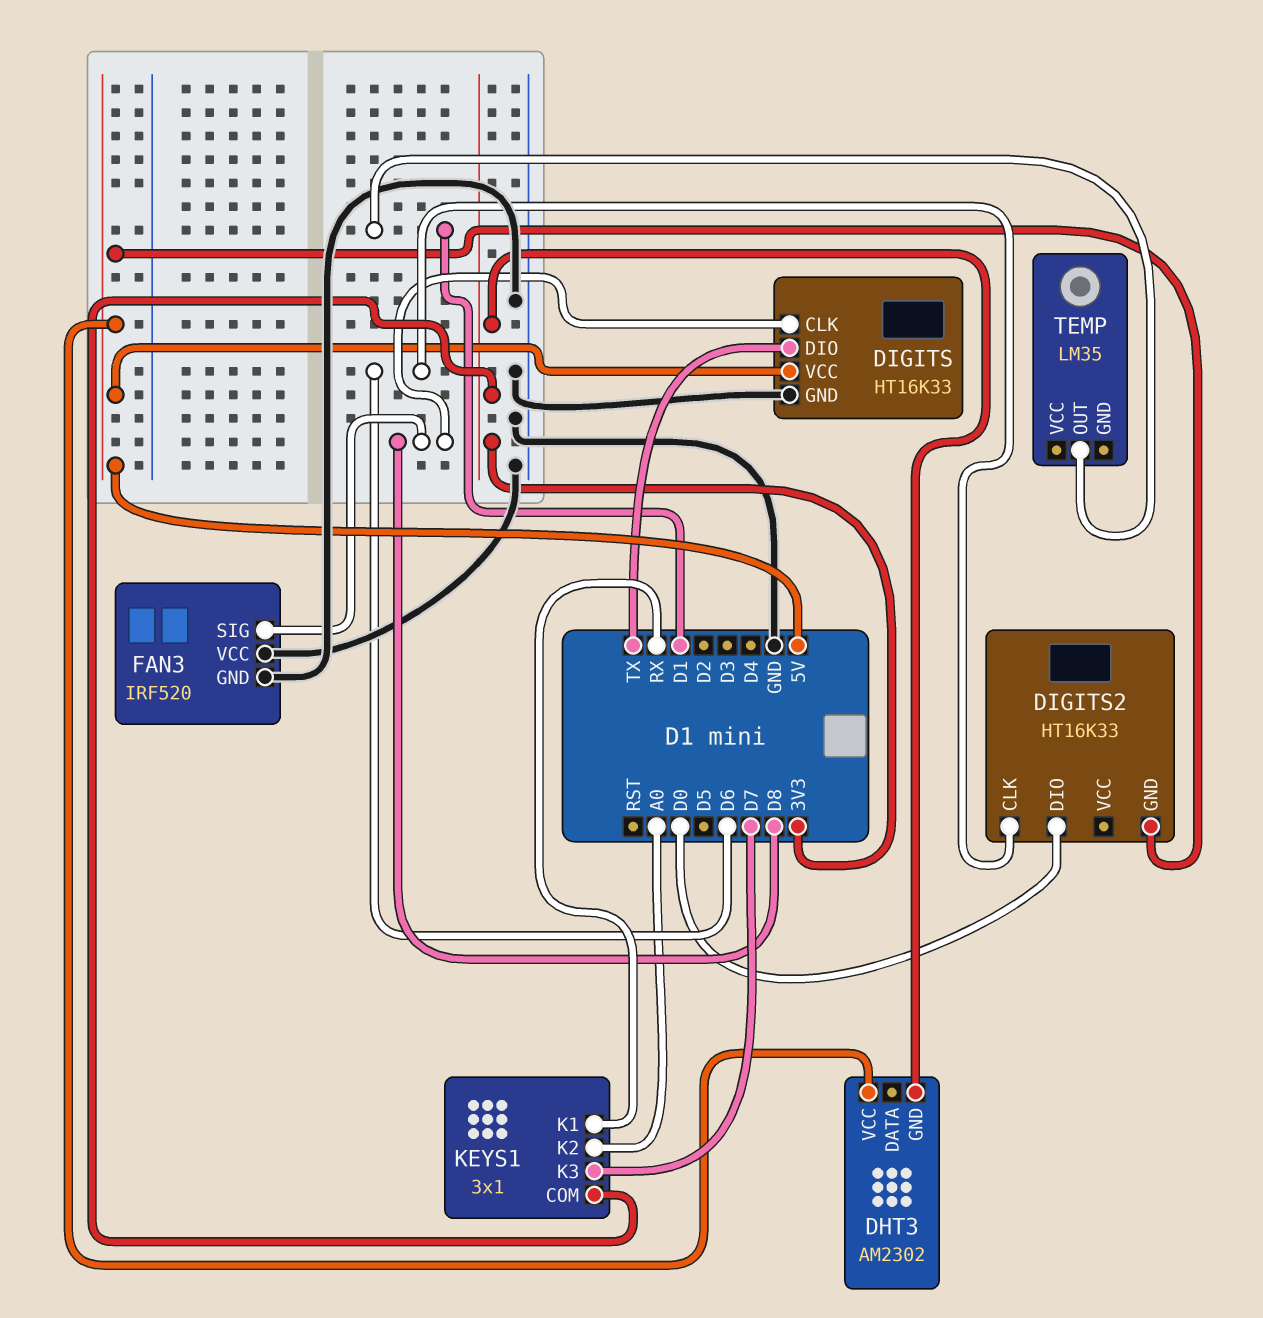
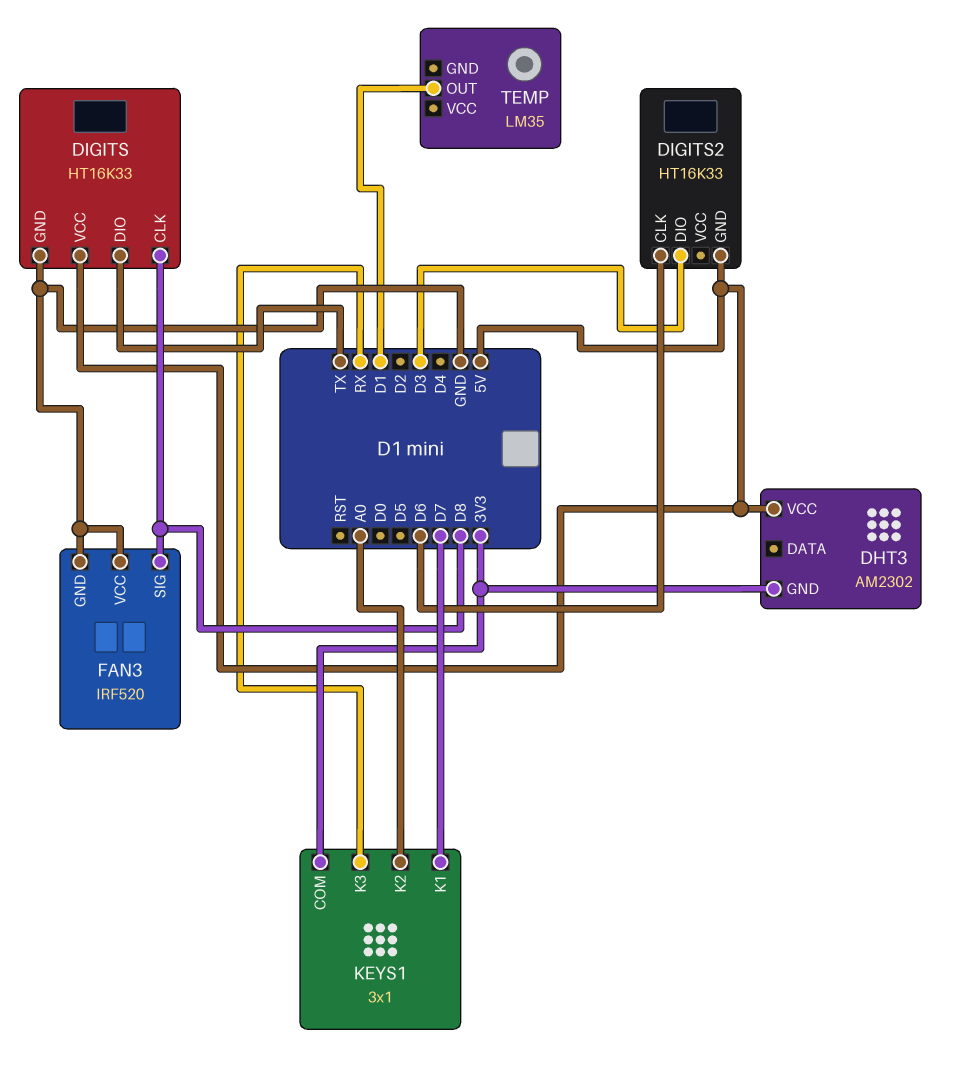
DIGITS2 pin DIO: D0 -> D3
KEYS1 pin K1: RX -> D7
KEYS1 pin K3: D7 -> RX

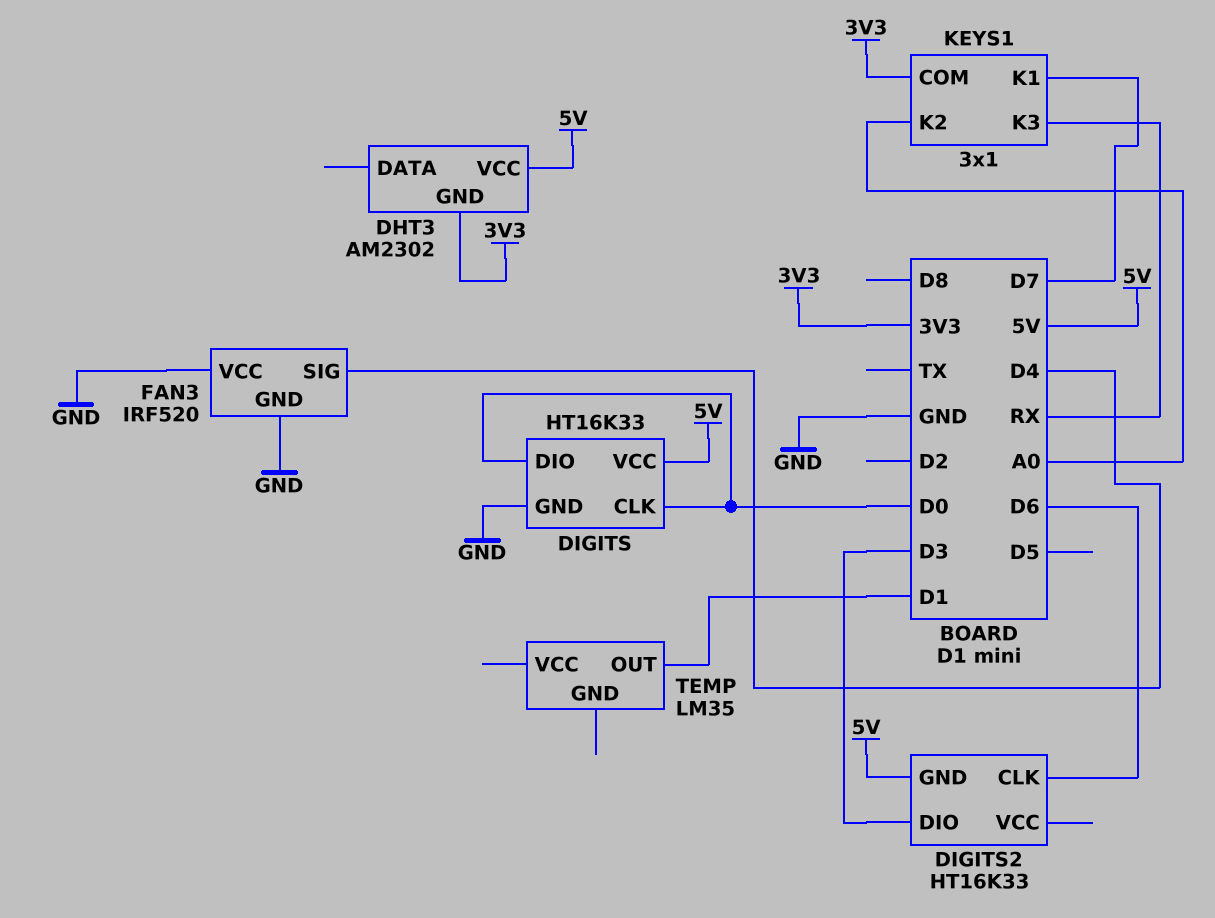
DIGITS pin CLK: D8 -> D0
DIGITS pin DIO: TX -> D0
FAN3 pin SIG: D8 -> D4

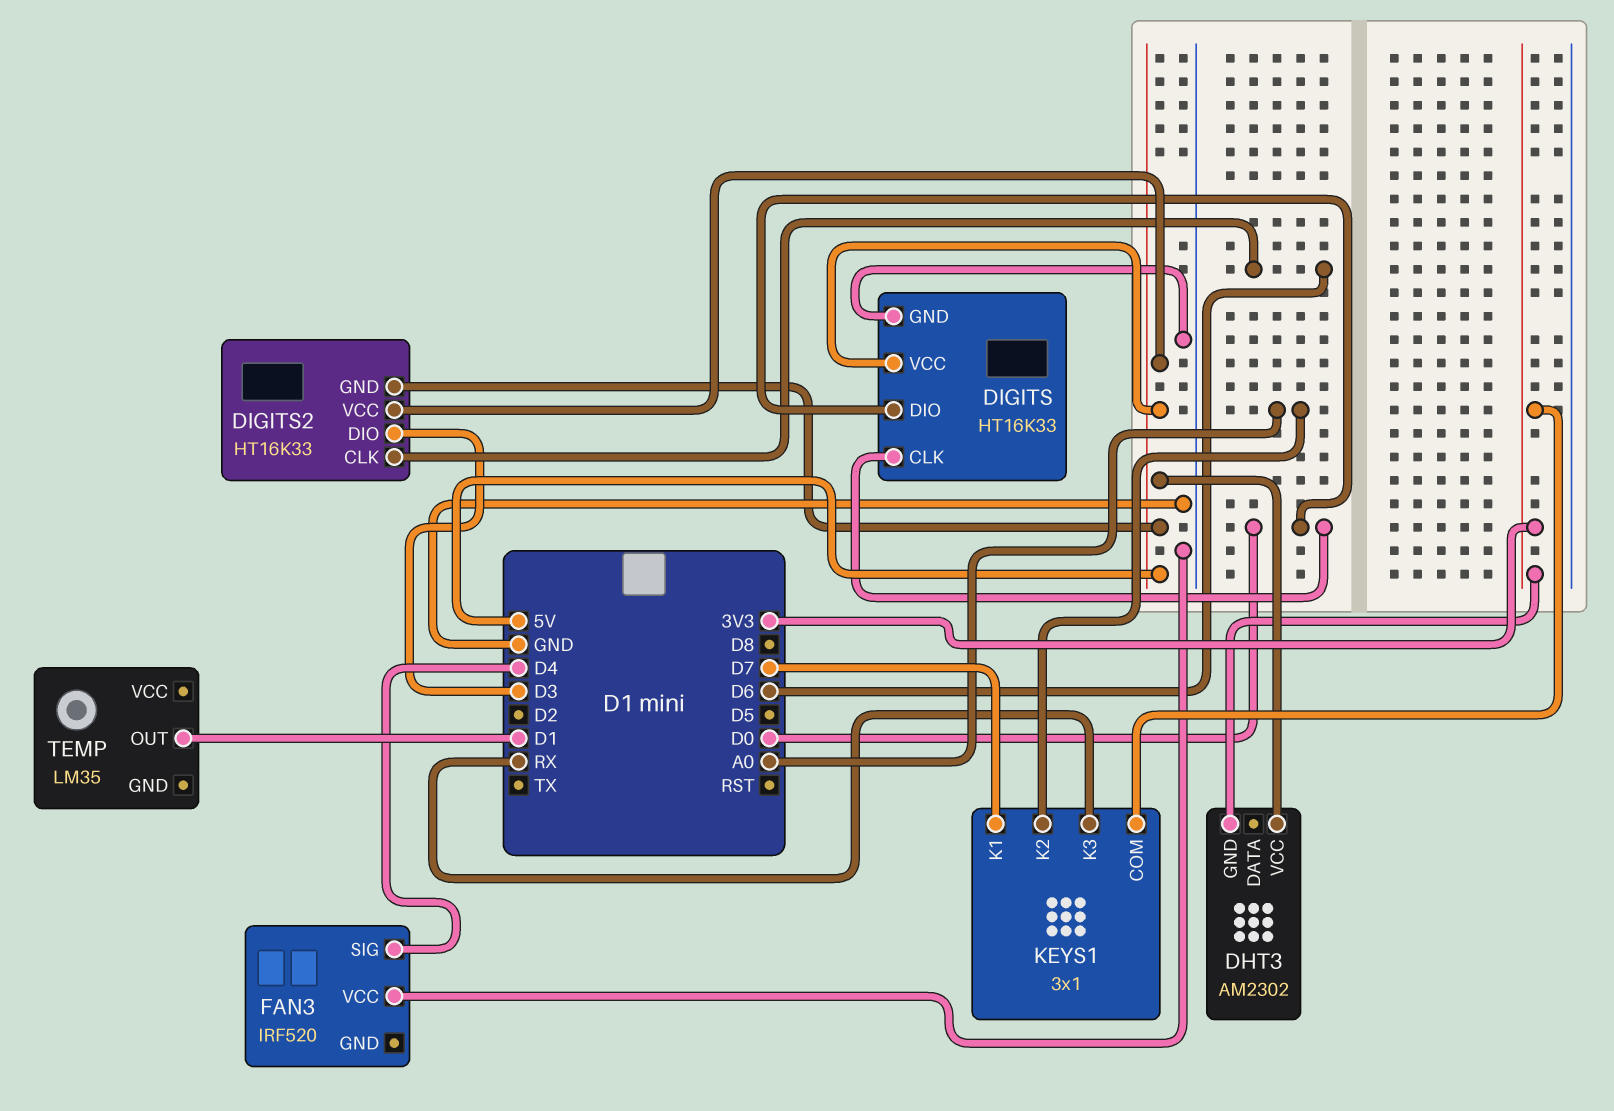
DIGITS2 pin VCC: none -> 5V
FAN3 pin GND: GND -> none

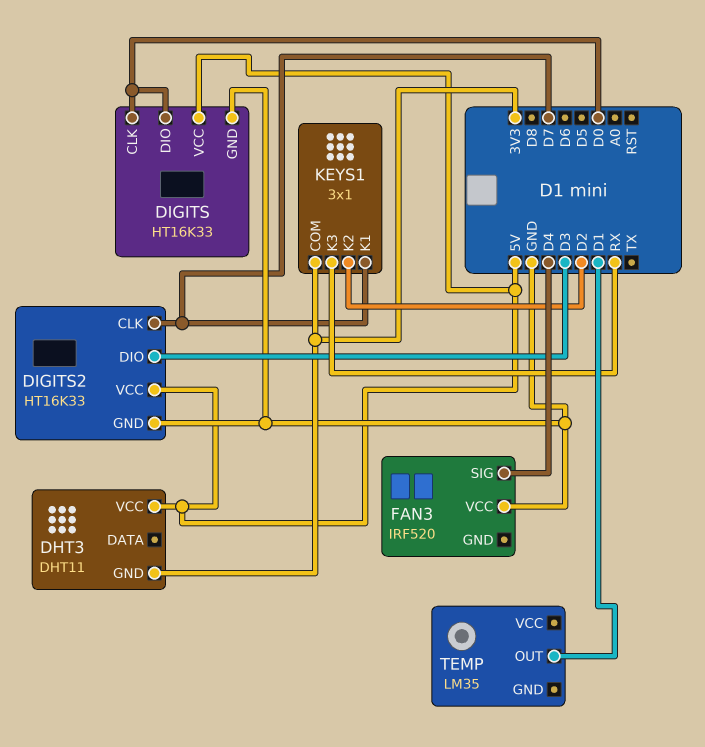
DHT3: AM2302 -> DHT11
DIGITS2 pin CLK: D6 -> D7
DIGITS2 pin GND: 5V -> GND
KEYS1 pin K2: A0 -> D2

